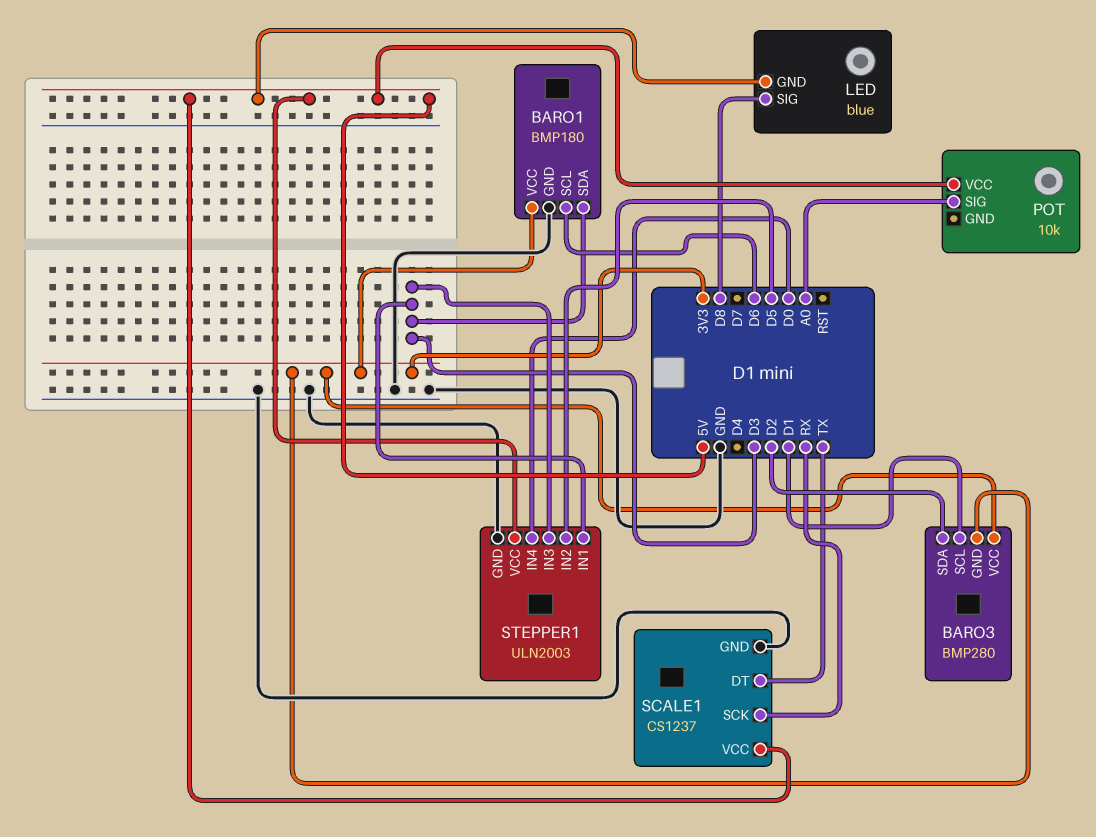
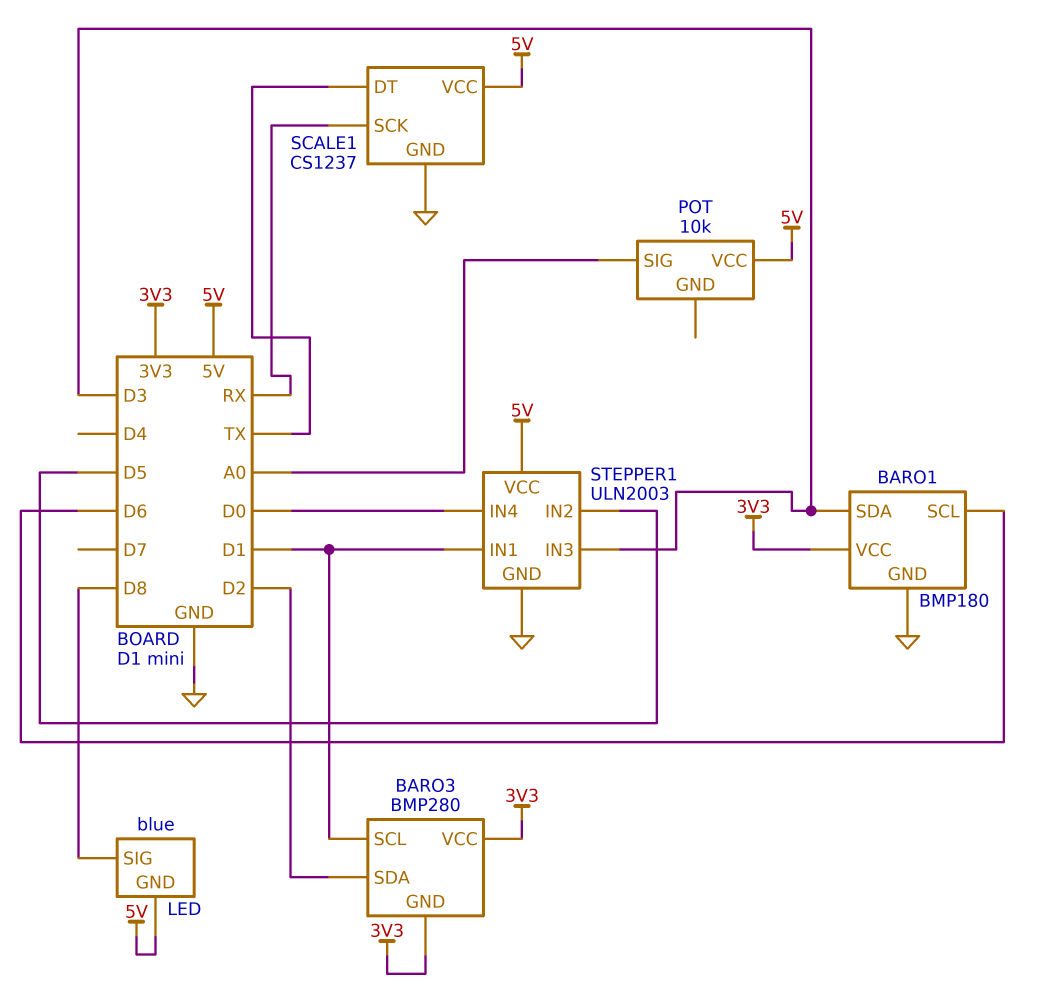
STEPPER1 pin IN1: D3 -> D1

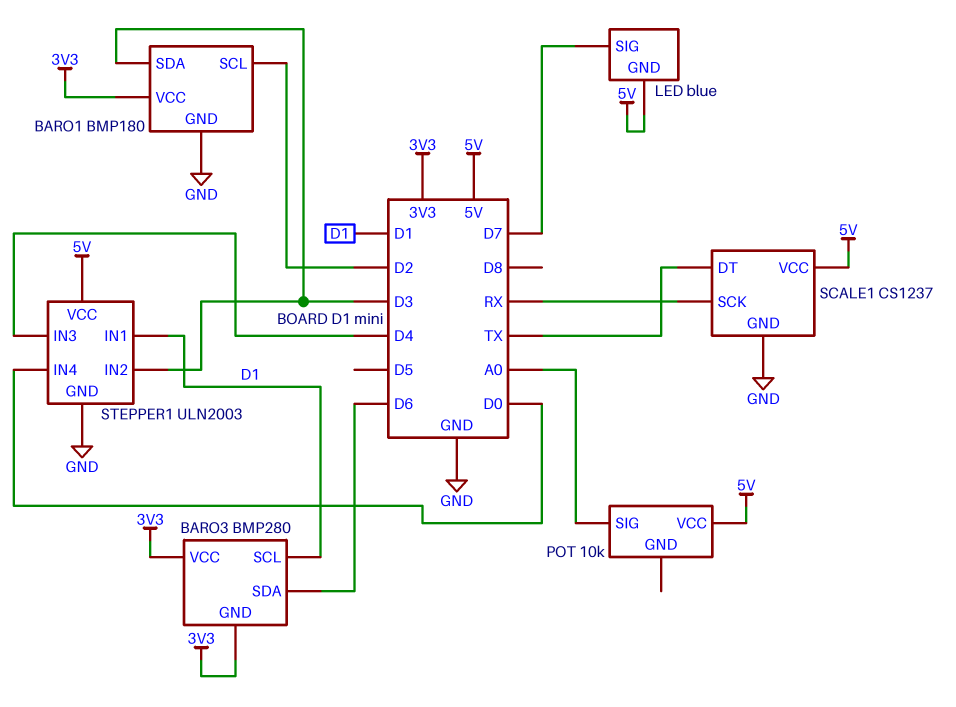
BARO1 pin SCL: D6 -> D2
BARO3 pin SDA: D2 -> D6
LED pin SIG: D8 -> D7
STEPPER1 pin IN2: D5 -> D3
STEPPER1 pin IN3: D3 -> D4

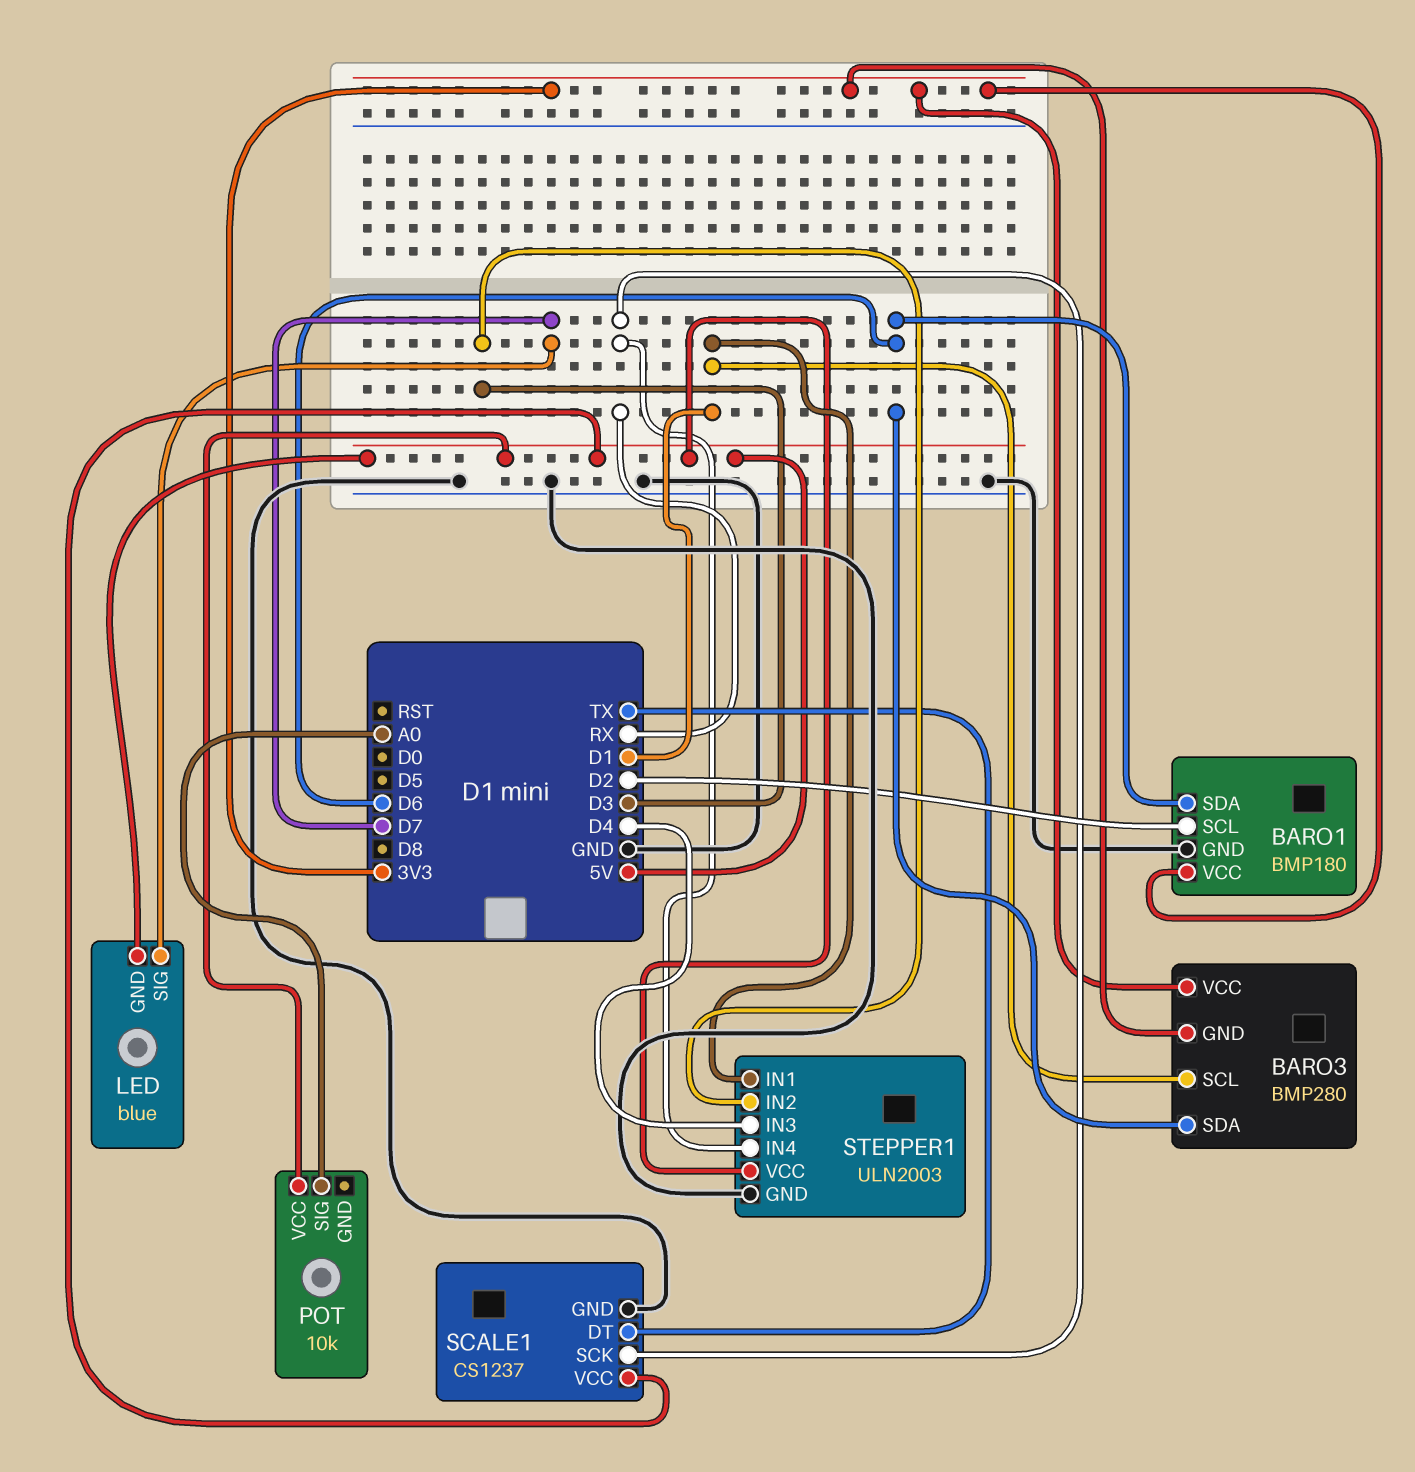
BARO1 pin SDA: D3 -> D6
STEPPER1 pin IN4: D0 -> RX

